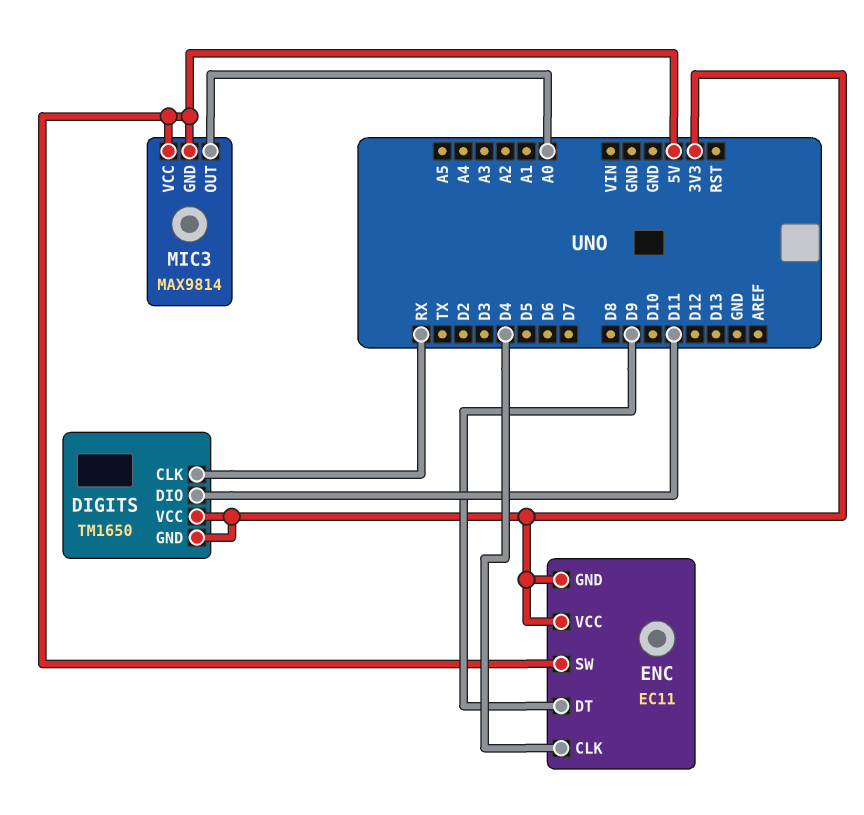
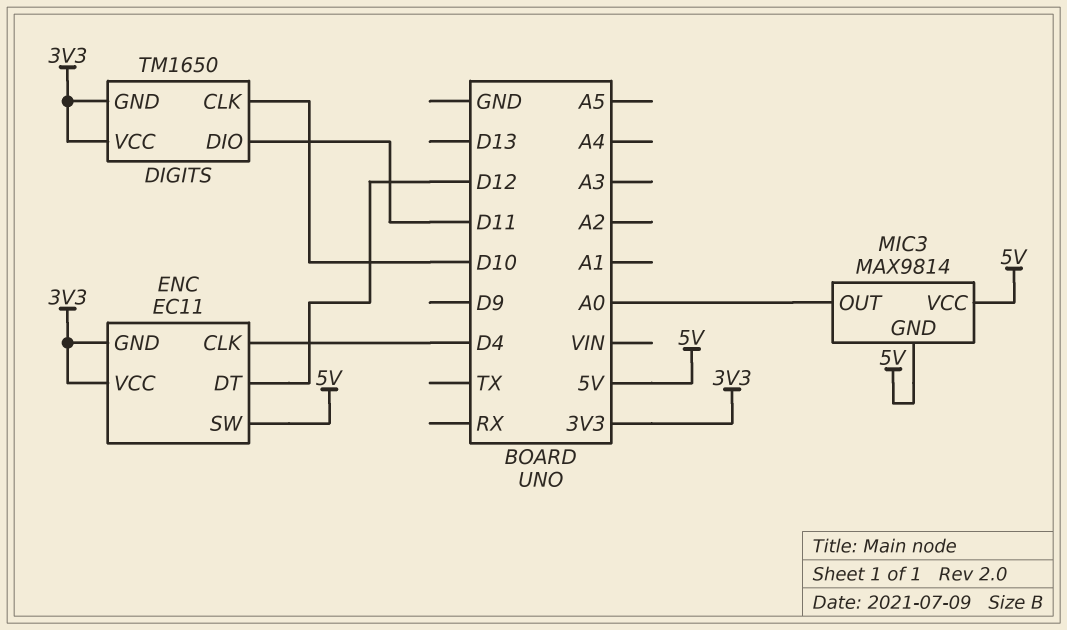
DIGITS pin CLK: RX -> D10
ENC pin DT: D9 -> D12

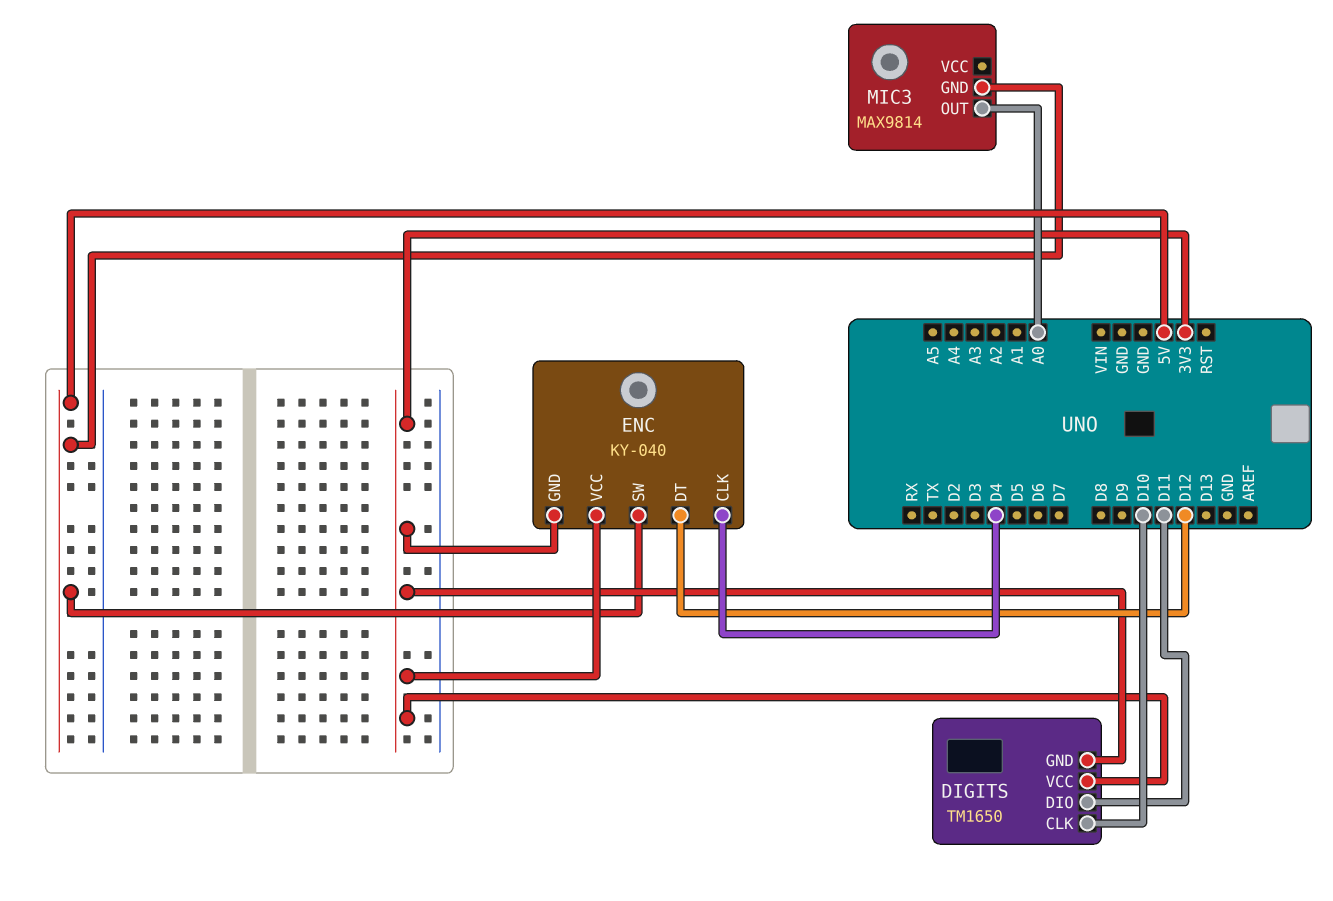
ENC: EC11 -> KY-040
MIC3 pin VCC: 5V -> none

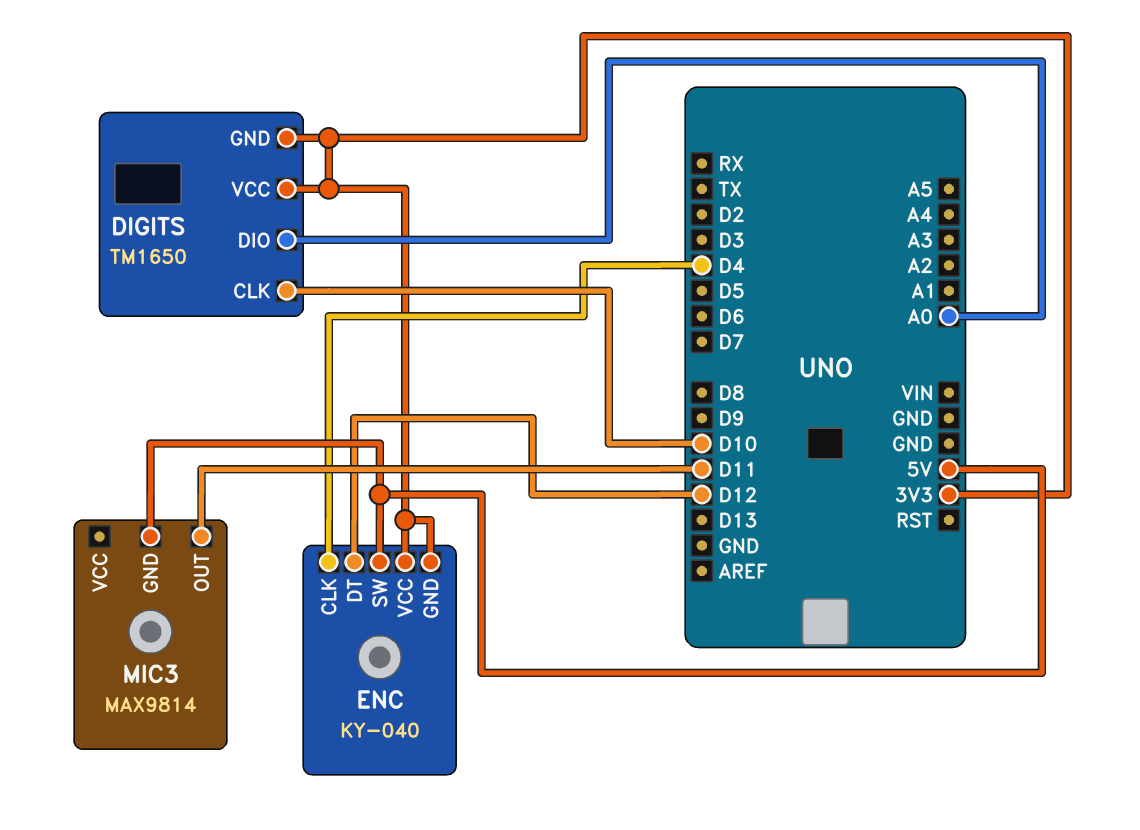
DIGITS pin DIO: D11 -> A0
MIC3 pin OUT: A0 -> D11

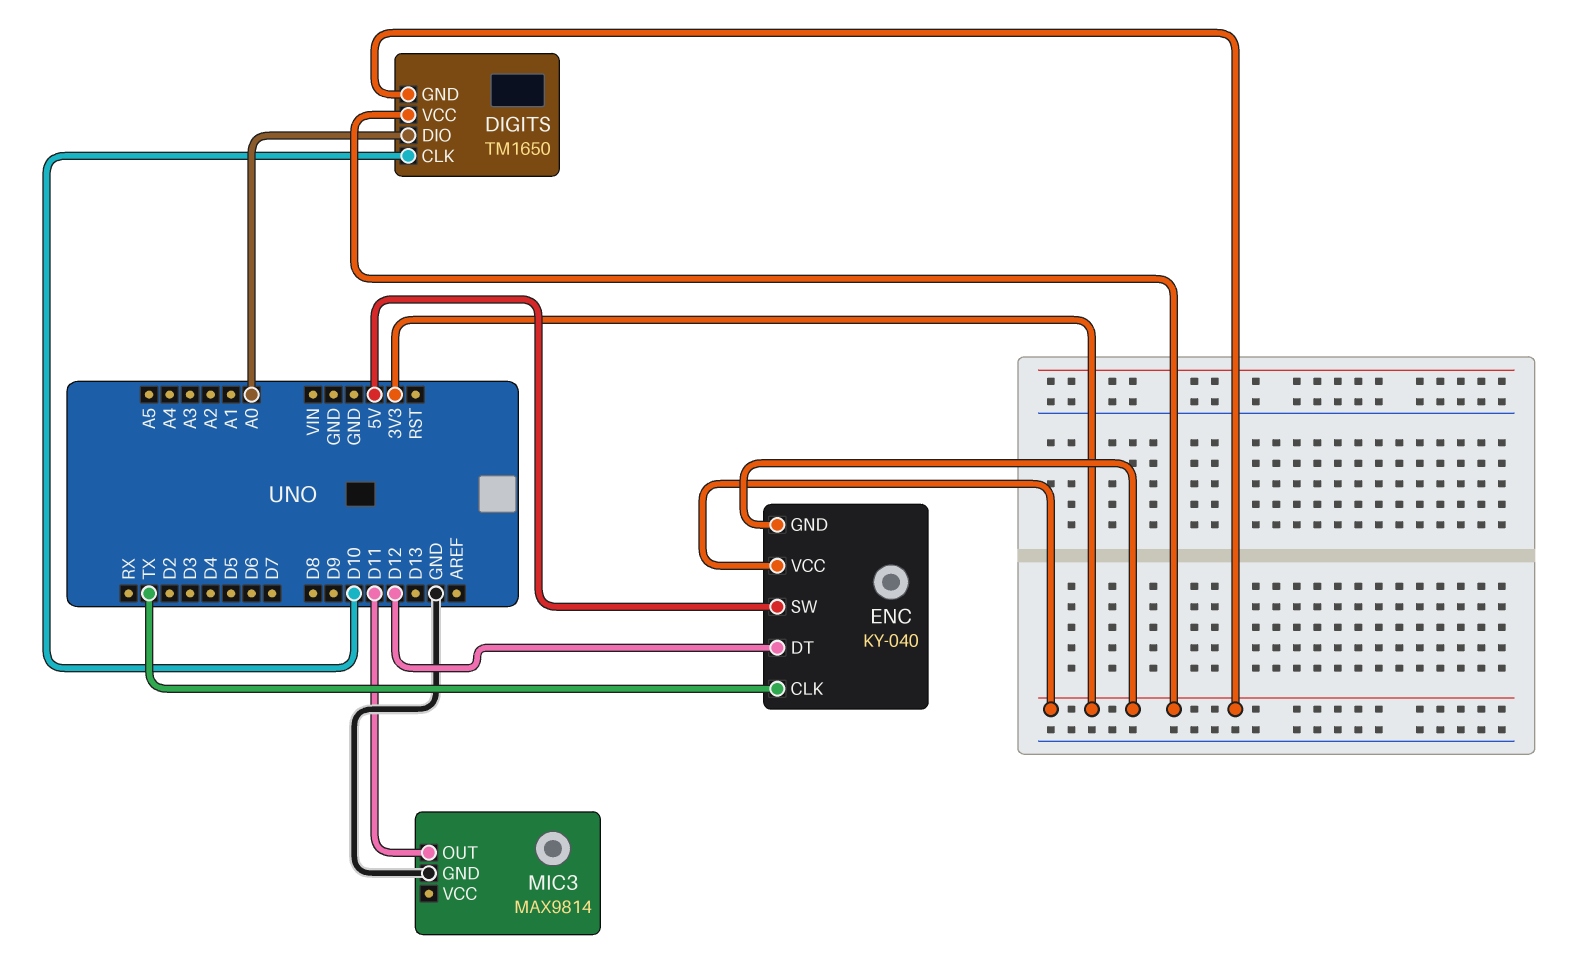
ENC pin CLK: D4 -> TX
MIC3 pin GND: 5V -> GND

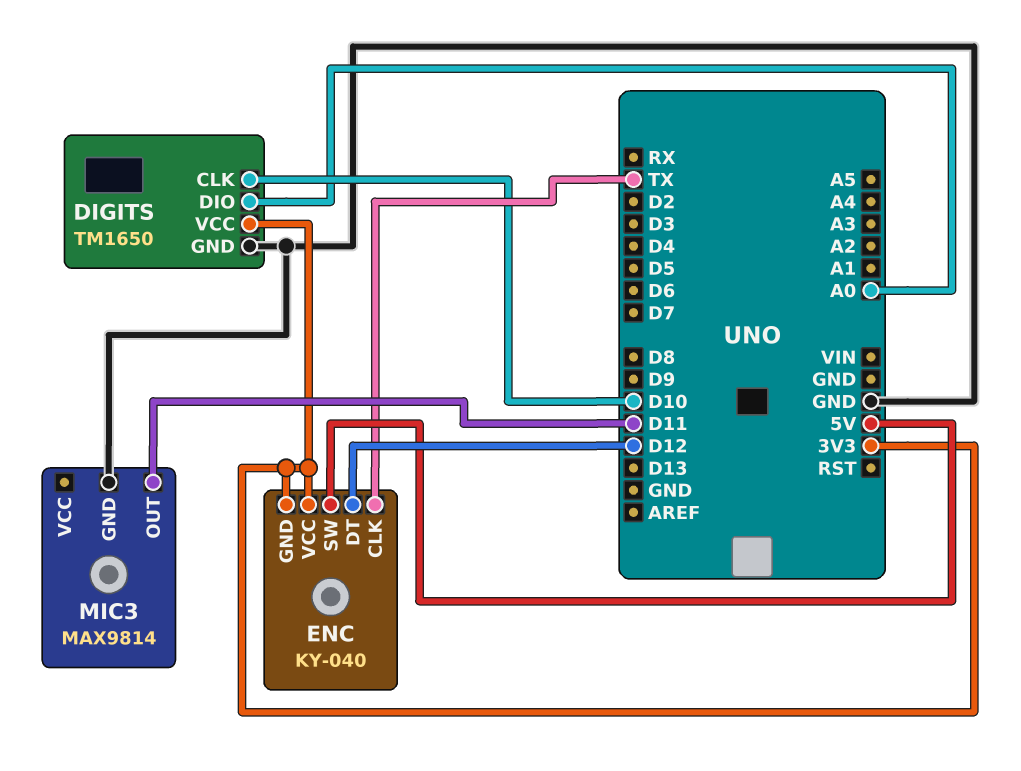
DIGITS pin GND: 3V3 -> GND

